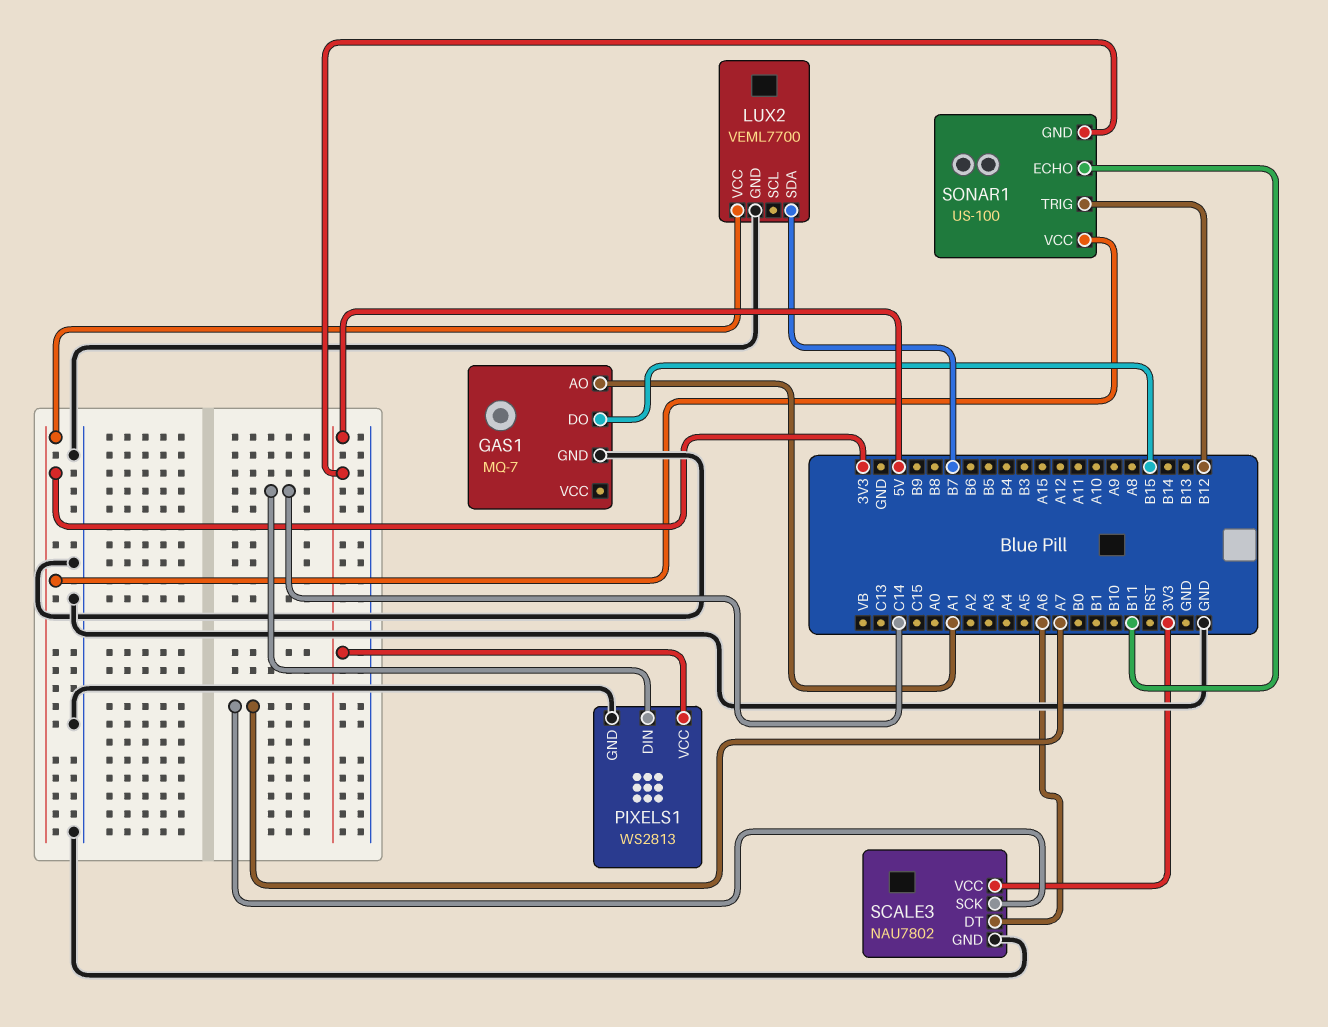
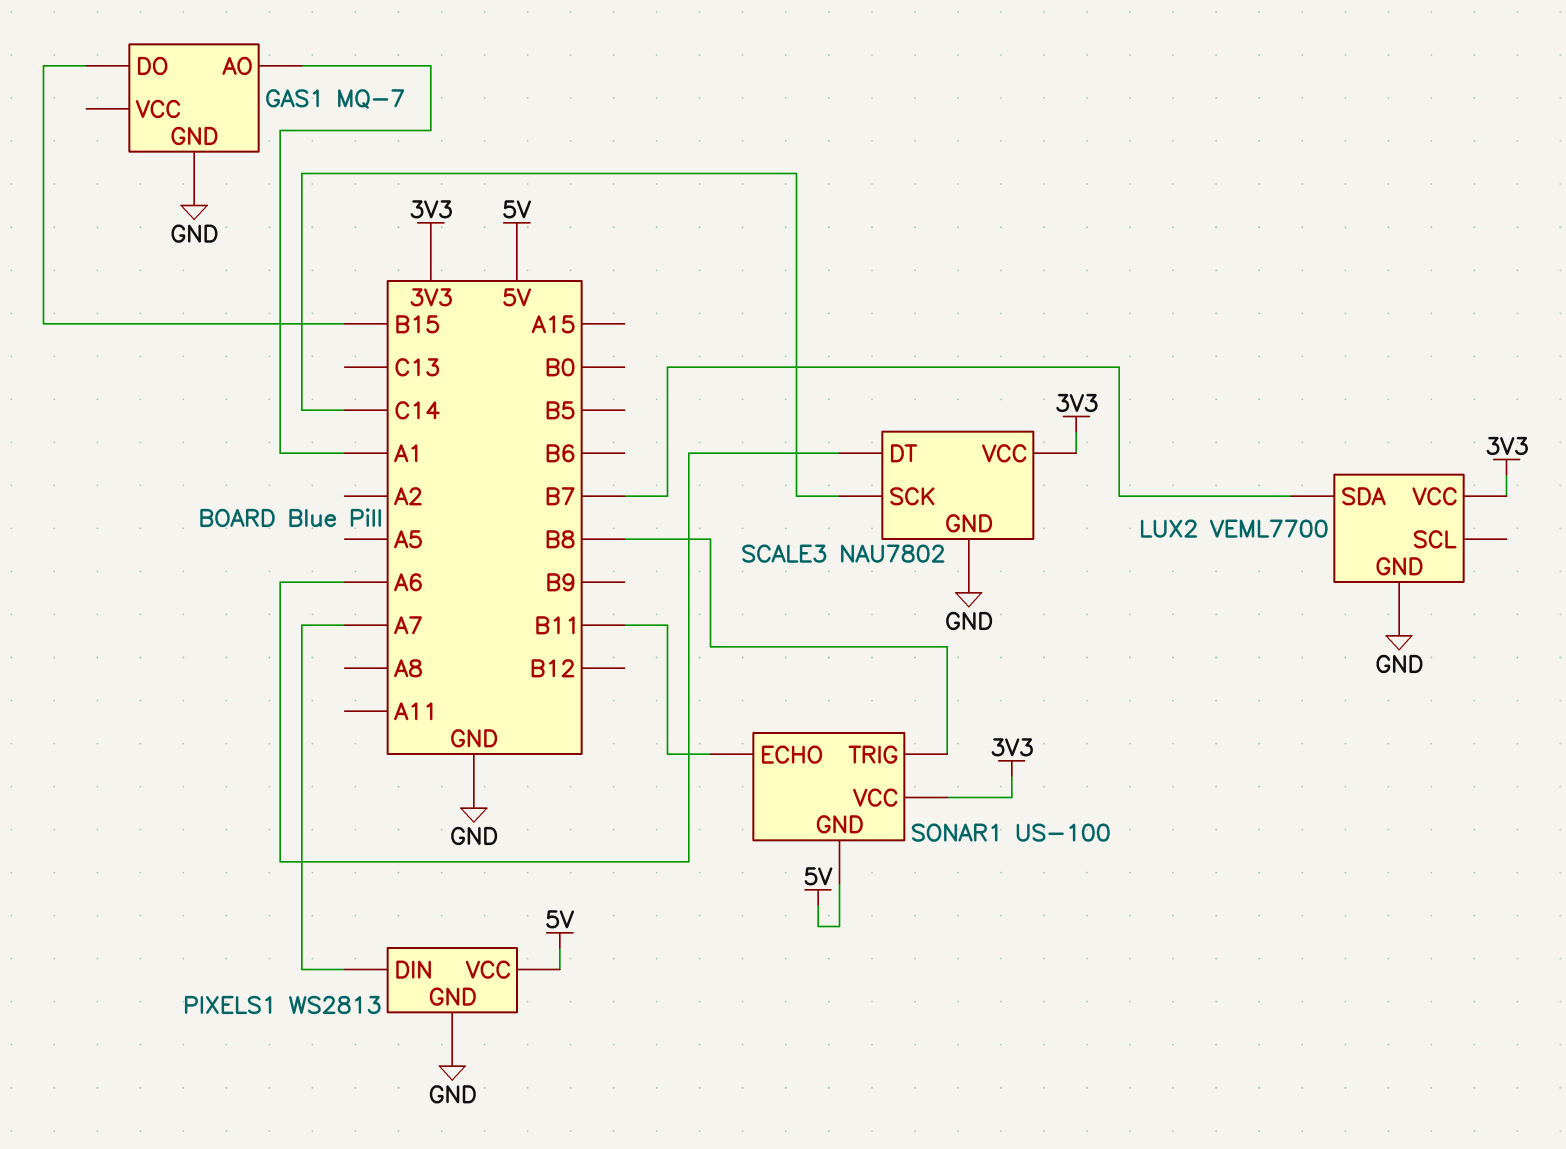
PIXELS1 pin DIN: C14 -> A7
SCALE3 pin SCK: A7 -> C14
SONAR1 pin TRIG: B12 -> B8

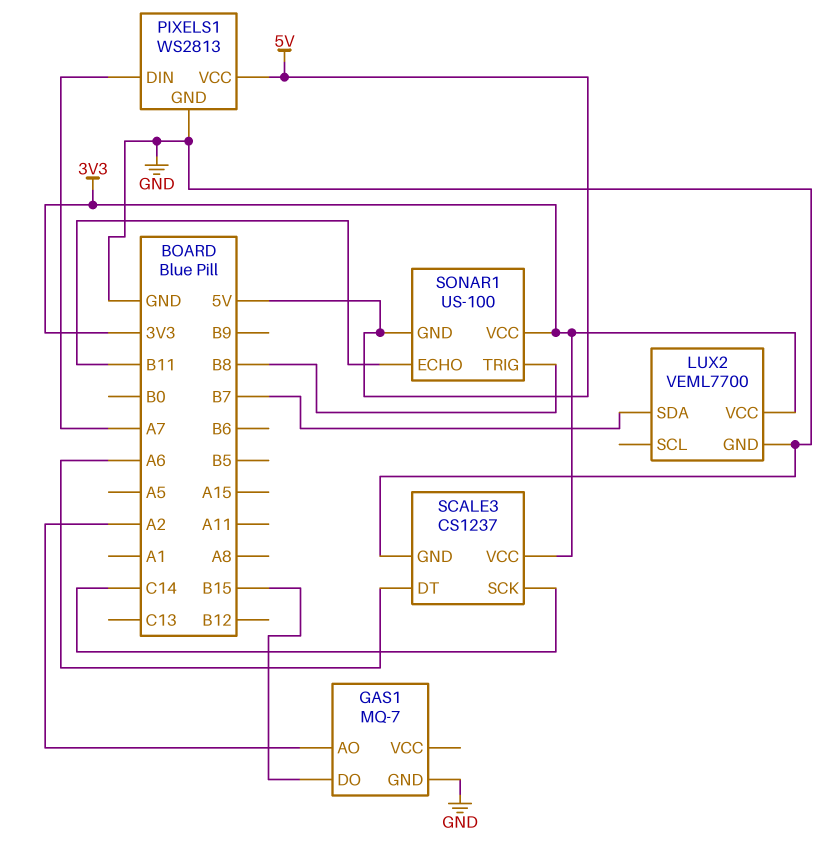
GAS1 pin AO: A1 -> A2
SCALE3: NAU7802 -> CS1237

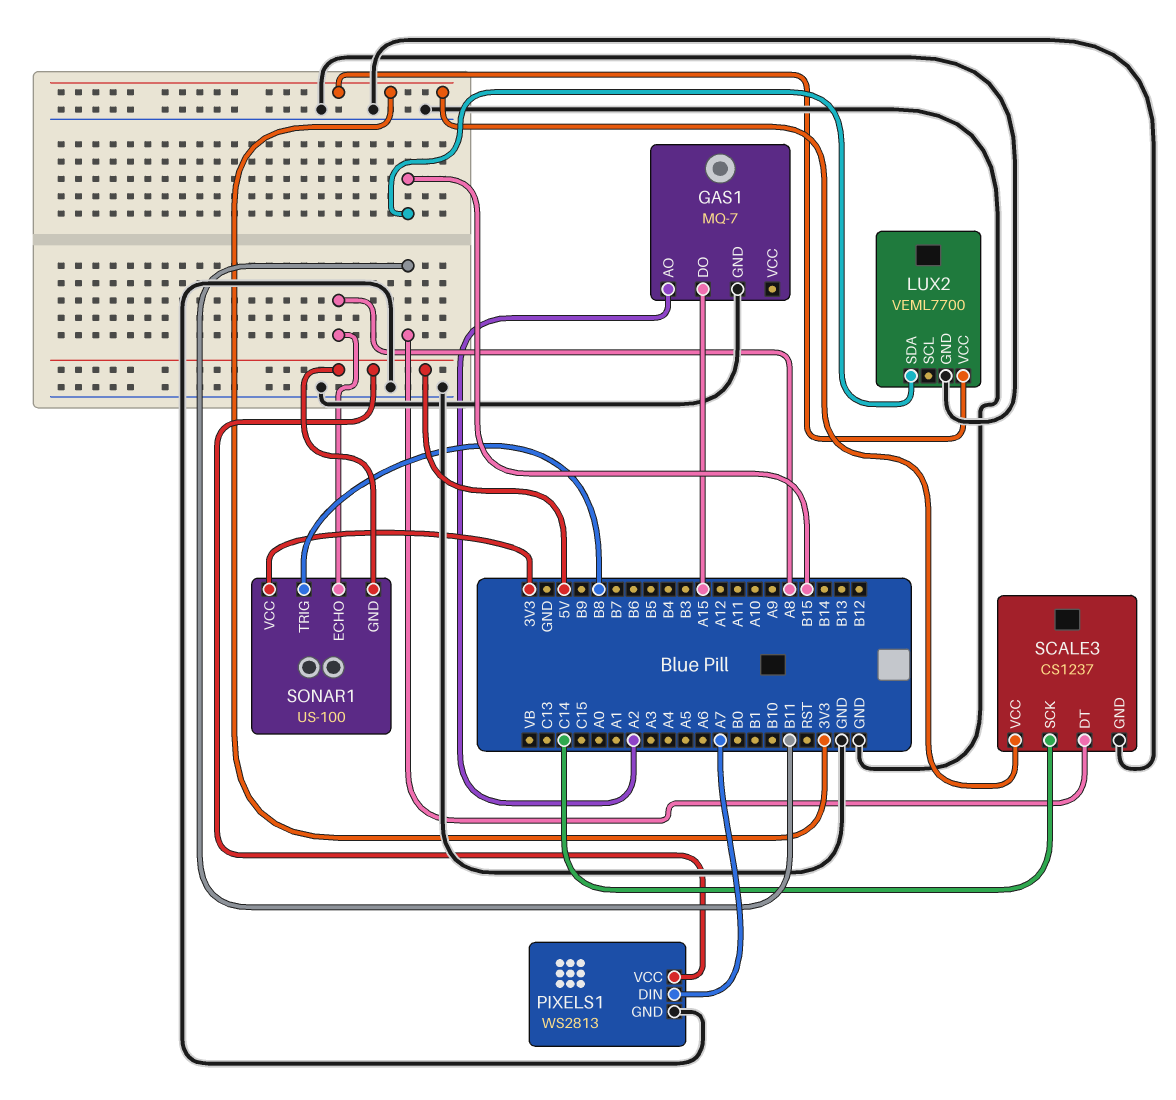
GAS1 pin DO: B15 -> A15
LUX2 pin SDA: B7 -> B15
SCALE3 pin DT: A6 -> B11
SONAR1 pin ECHO: B11 -> A8

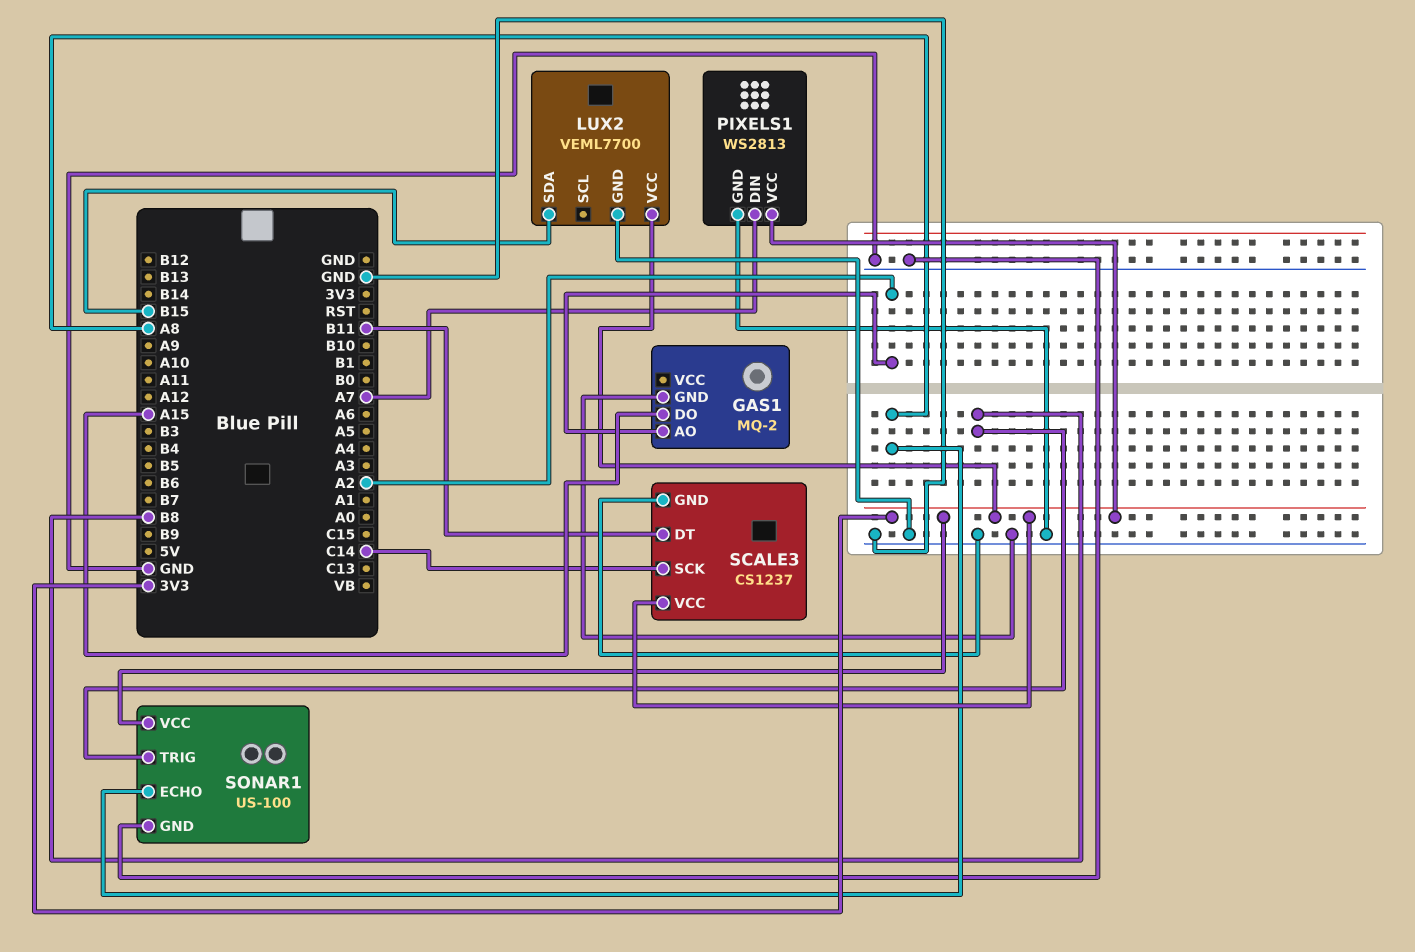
GAS1: MQ-7 -> MQ-2
PIXELS1 pin VCC: 5V -> 3V3
SONAR1 pin GND: 5V -> GND

